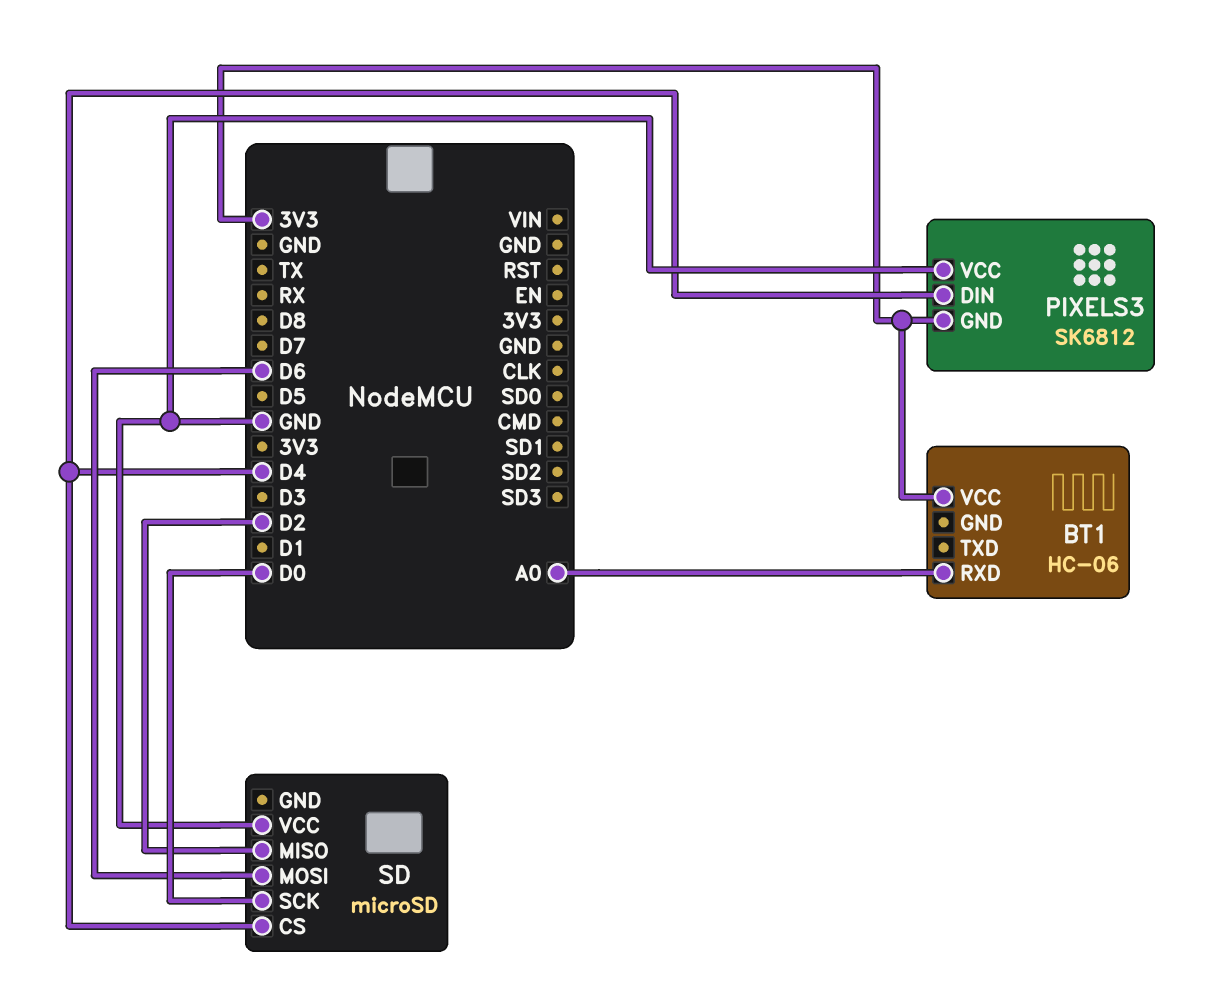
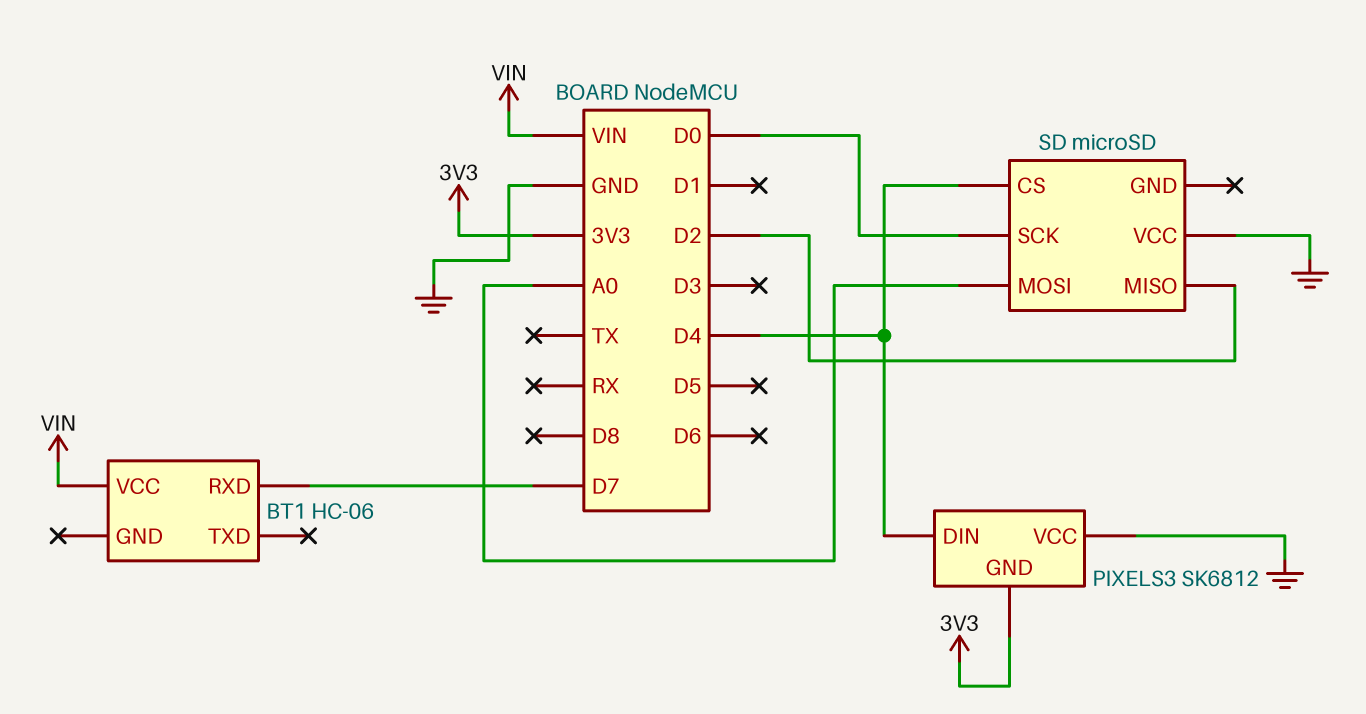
BT1 pin RXD: A0 -> D7
BT1 pin VCC: 3V3 -> VIN
SD pin MOSI: D6 -> A0

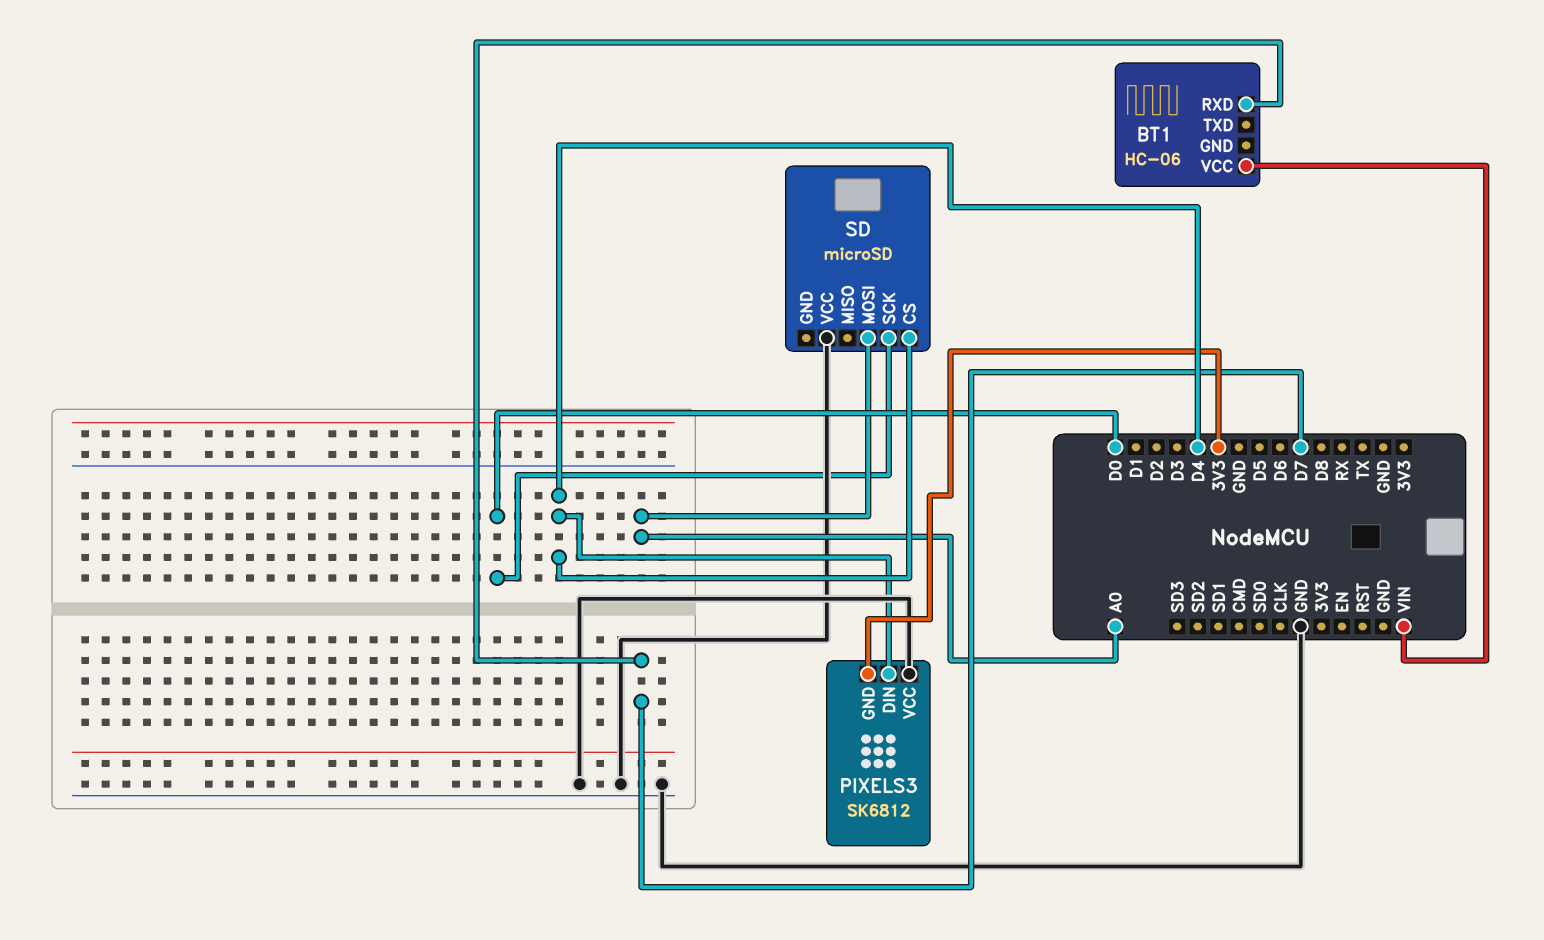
SD pin MISO: D2 -> none

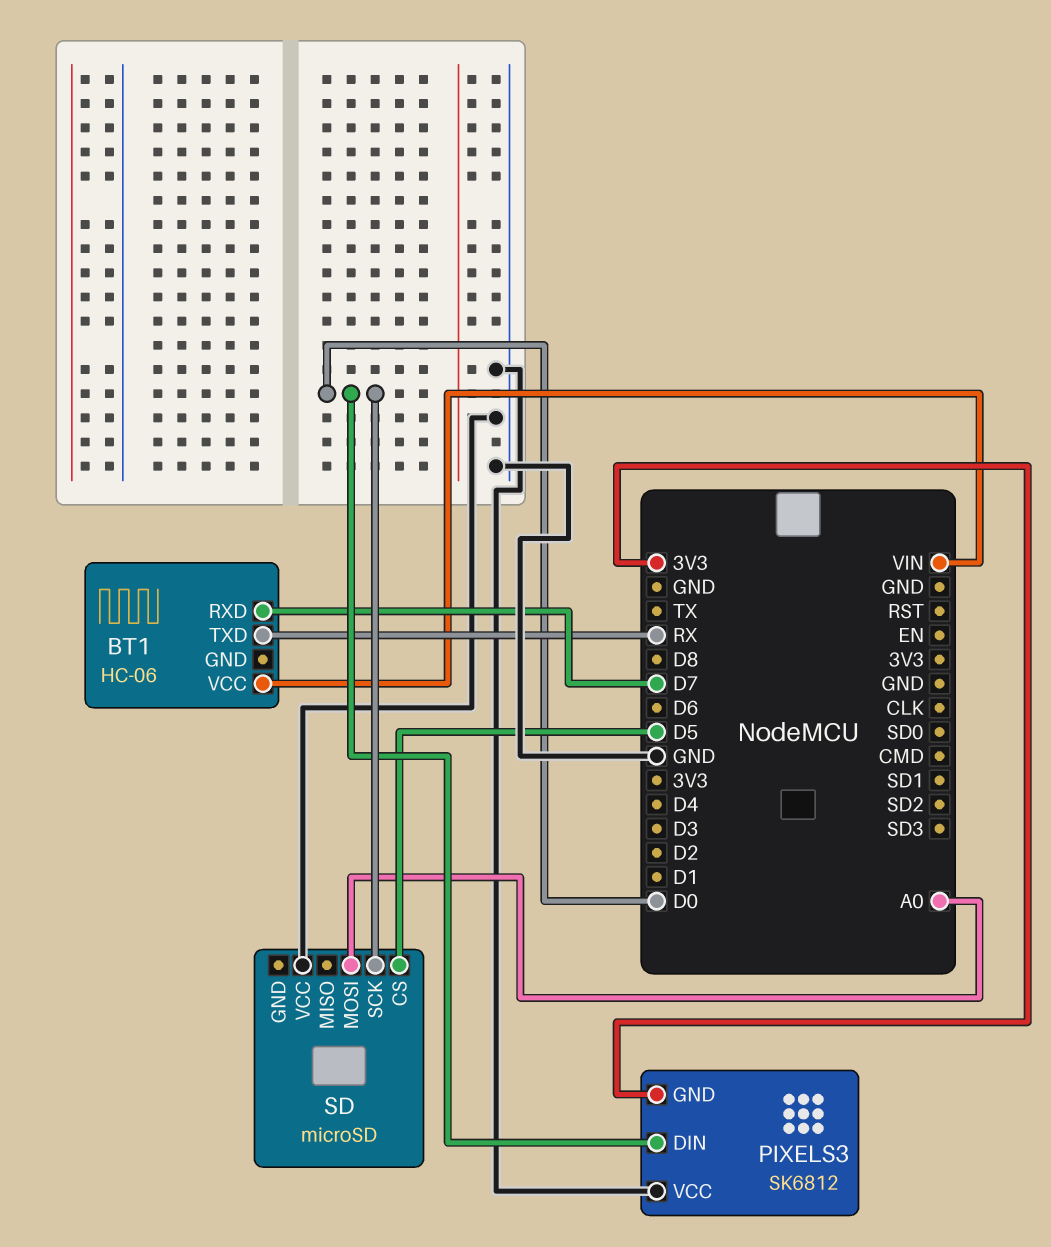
BT1 pin TXD: none -> RX
PIXELS3 pin DIN: D4 -> D0
SD pin CS: D4 -> D5

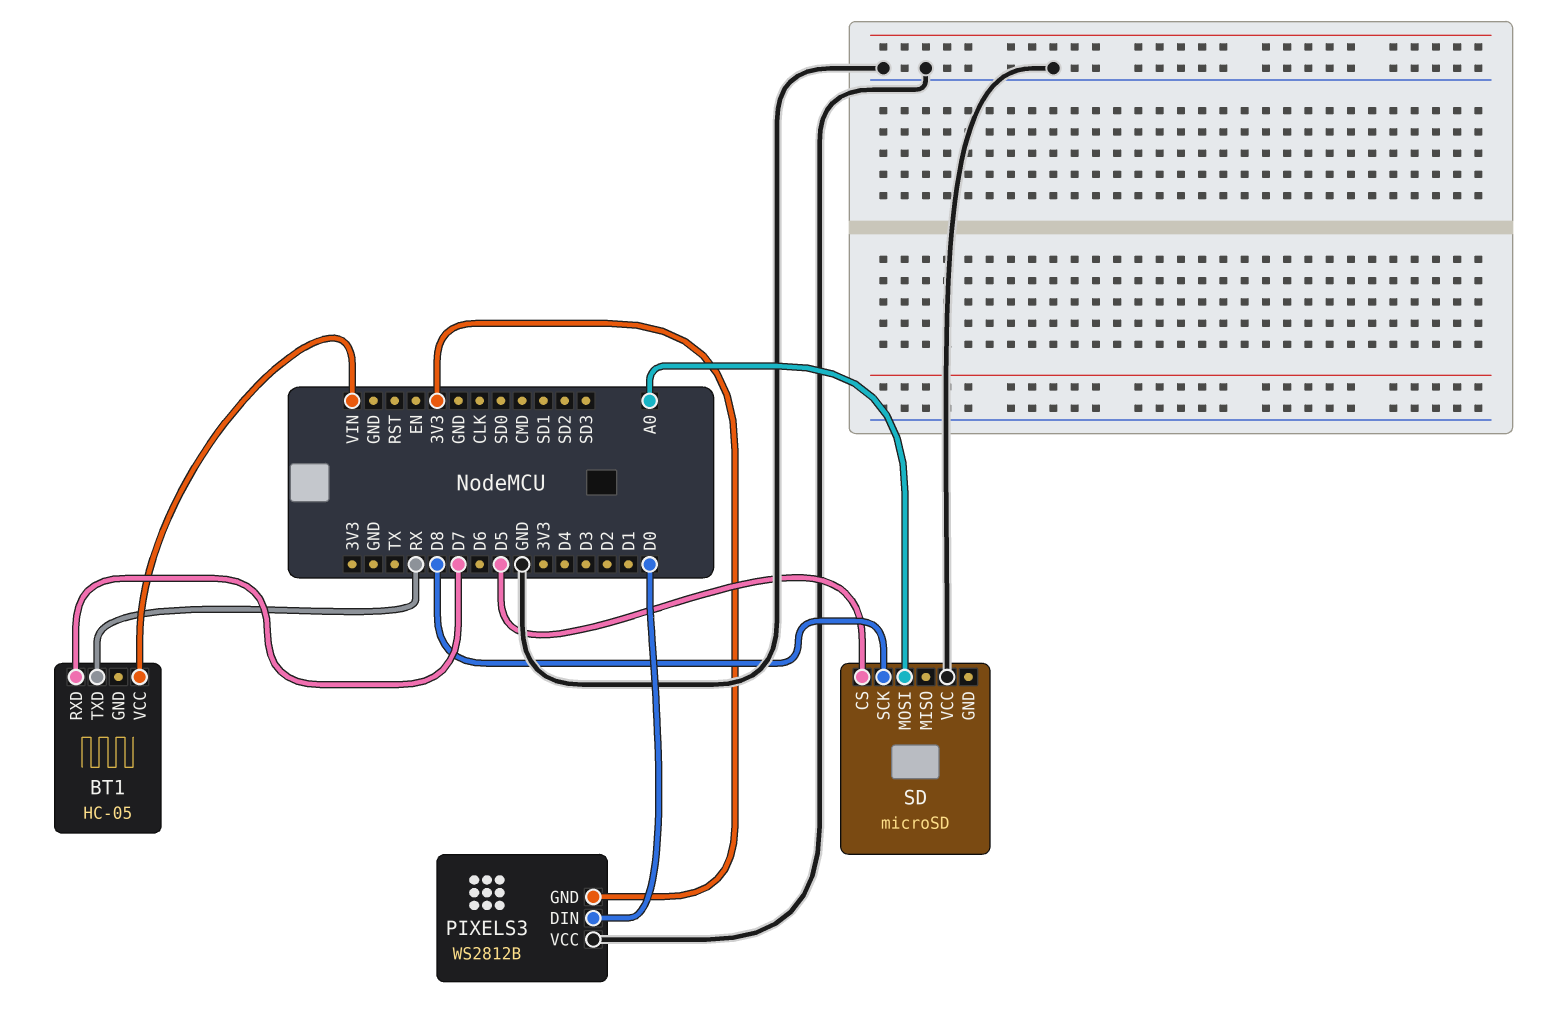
BT1: HC-06 -> HC-05
PIXELS3: SK6812 -> WS2812B
SD pin SCK: D0 -> D8

